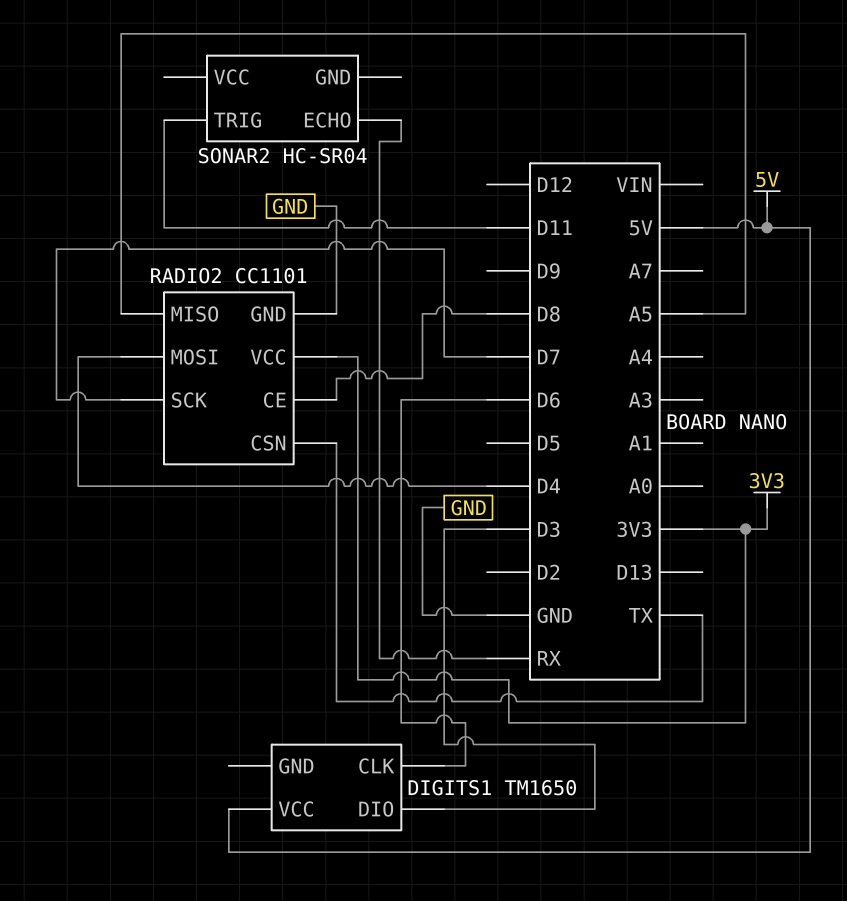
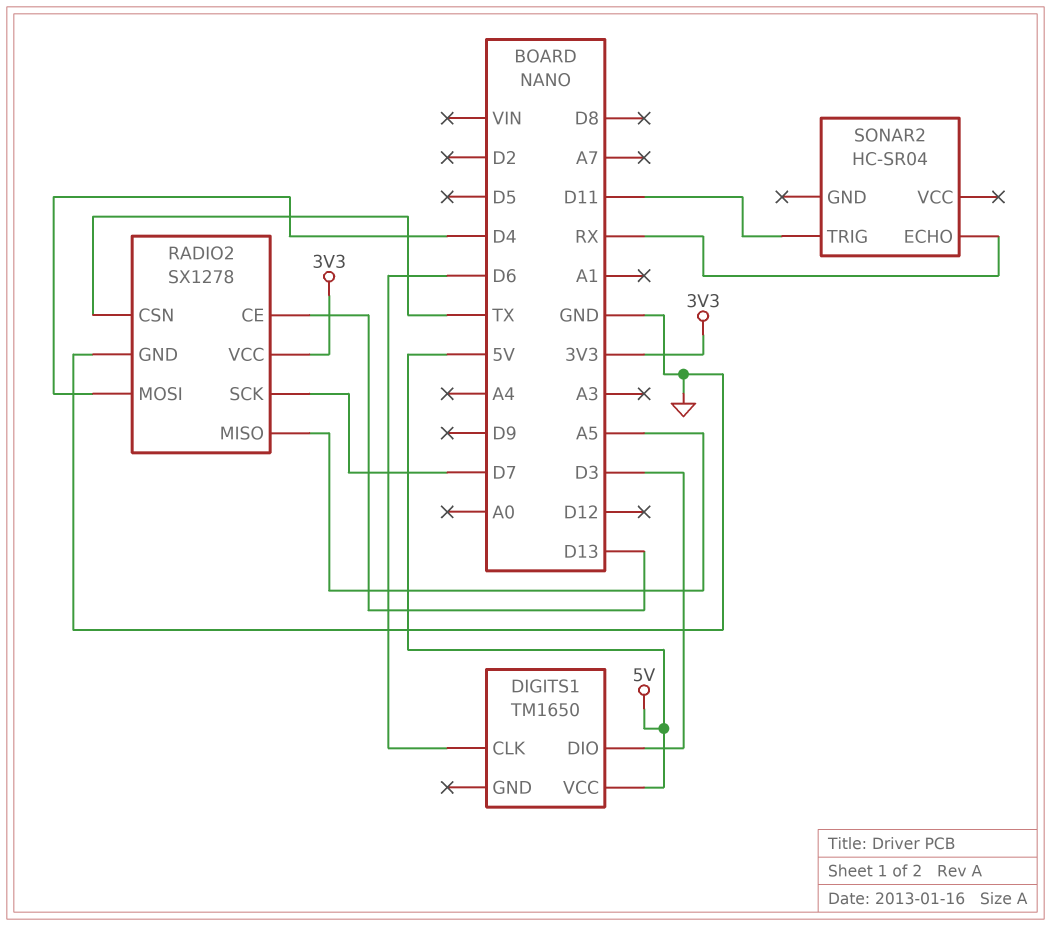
RADIO2: CC1101 -> SX1278
RADIO2 pin CE: D8 -> D13

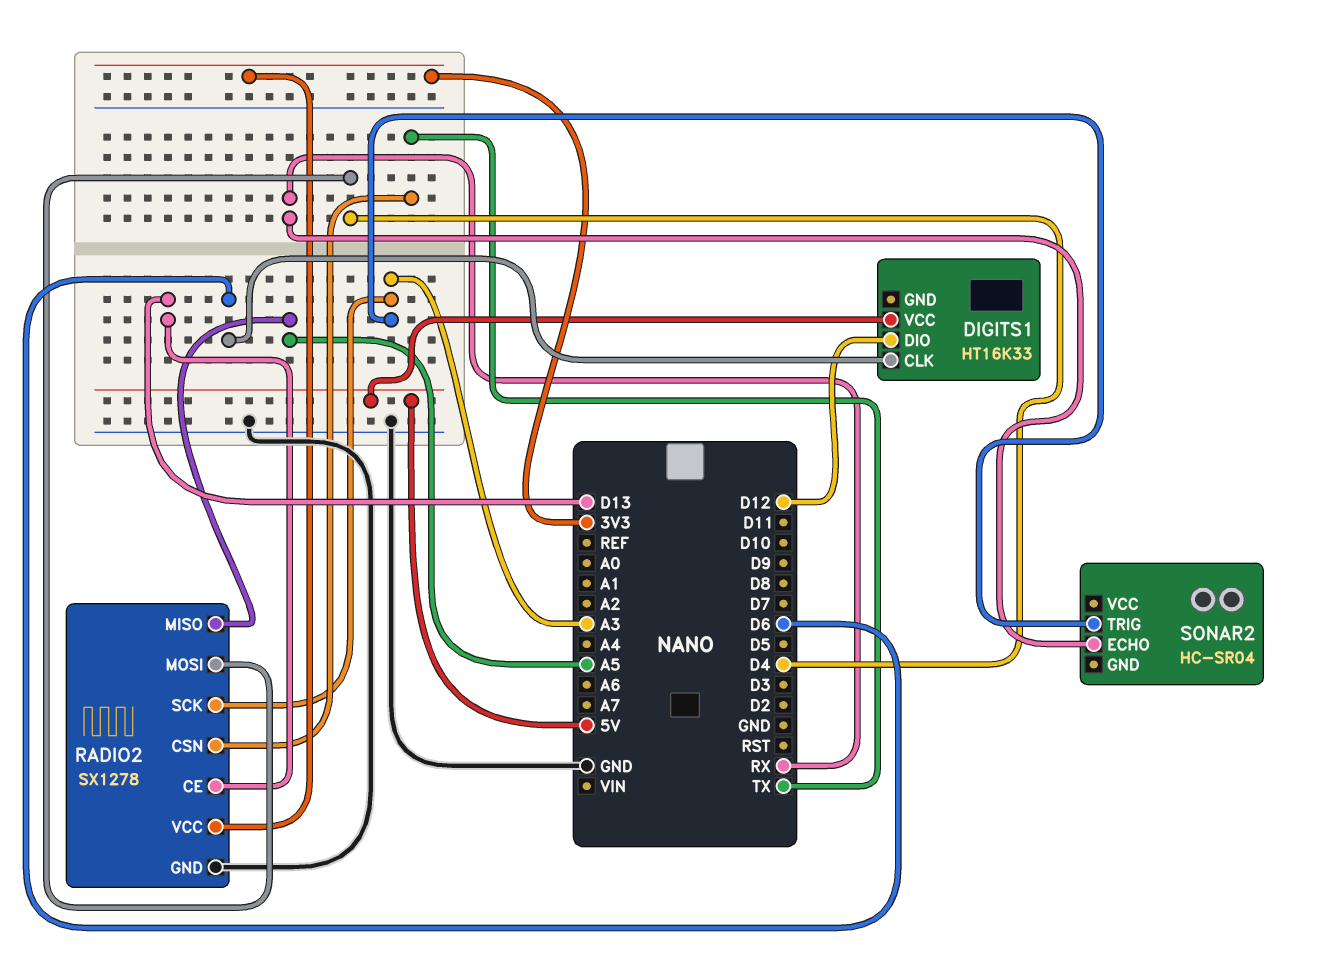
DIGITS1: TM1650 -> HT16K33
DIGITS1 pin DIO: D3 -> D12
RADIO2 pin SCK: D7 -> A3
SONAR2 pin TRIG: D11 -> A3

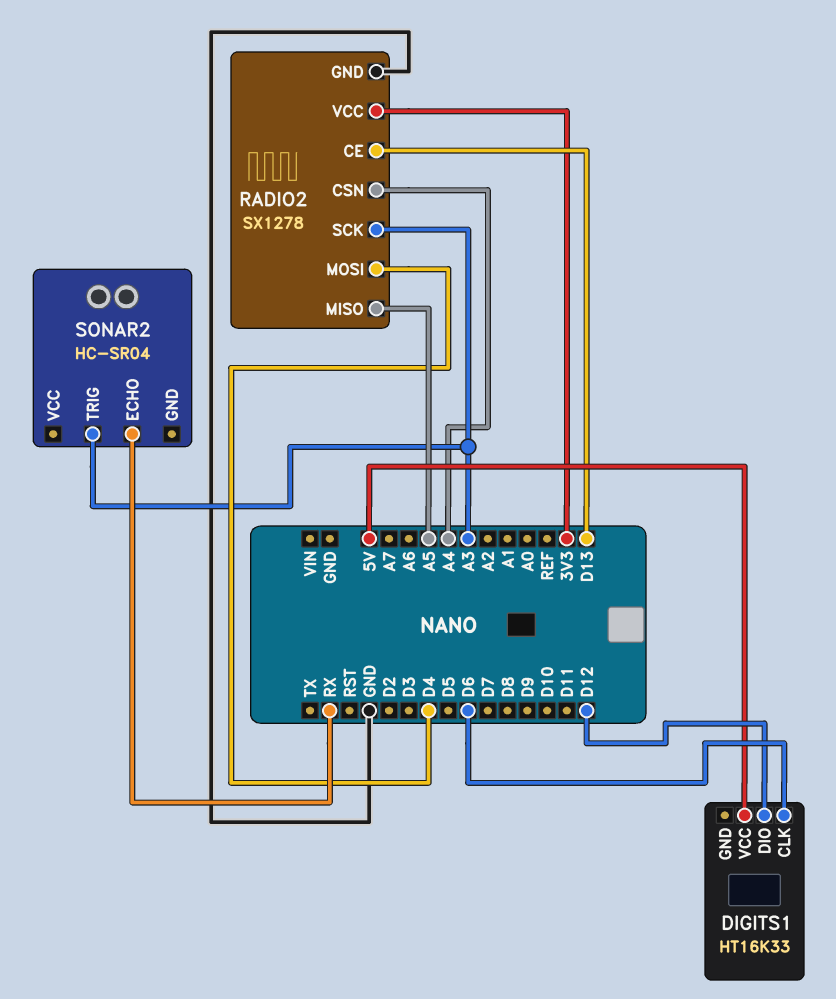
RADIO2 pin CSN: TX -> A4

